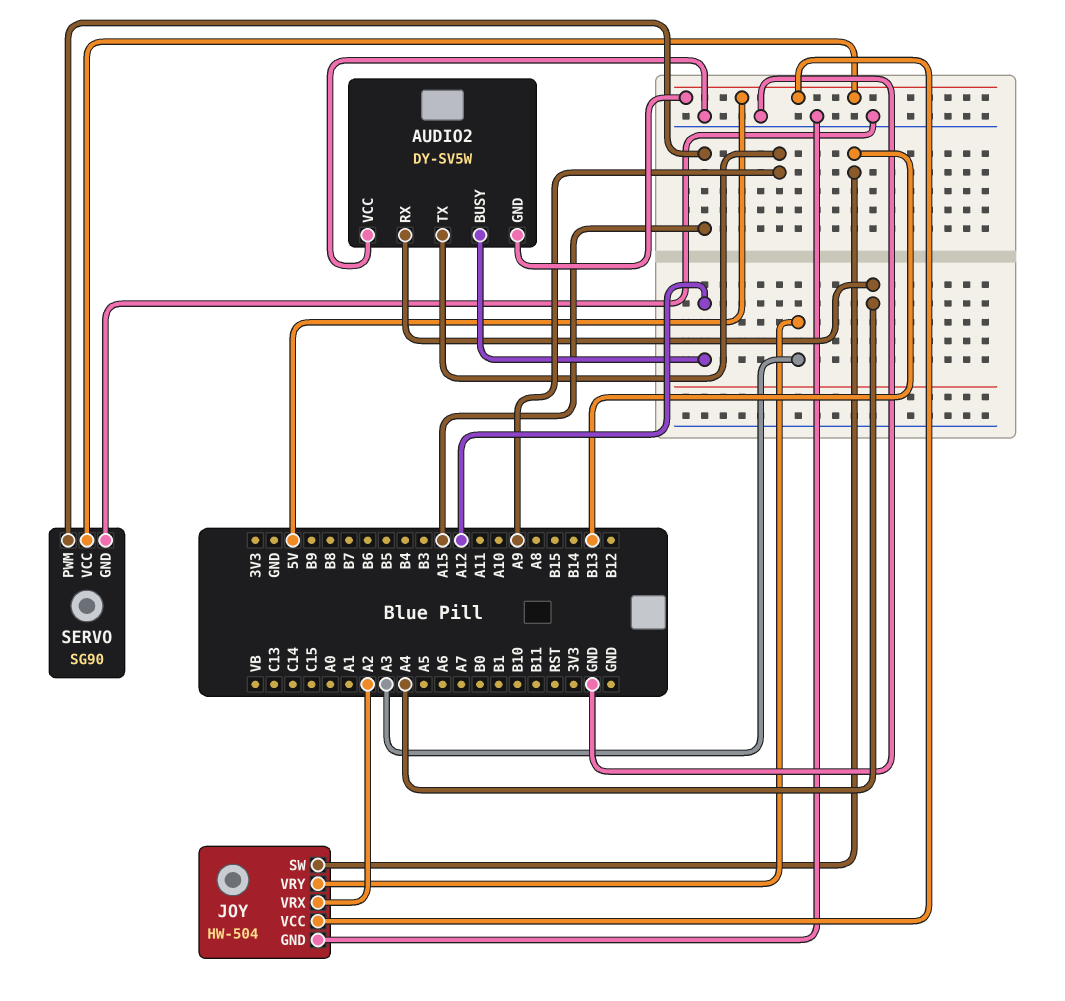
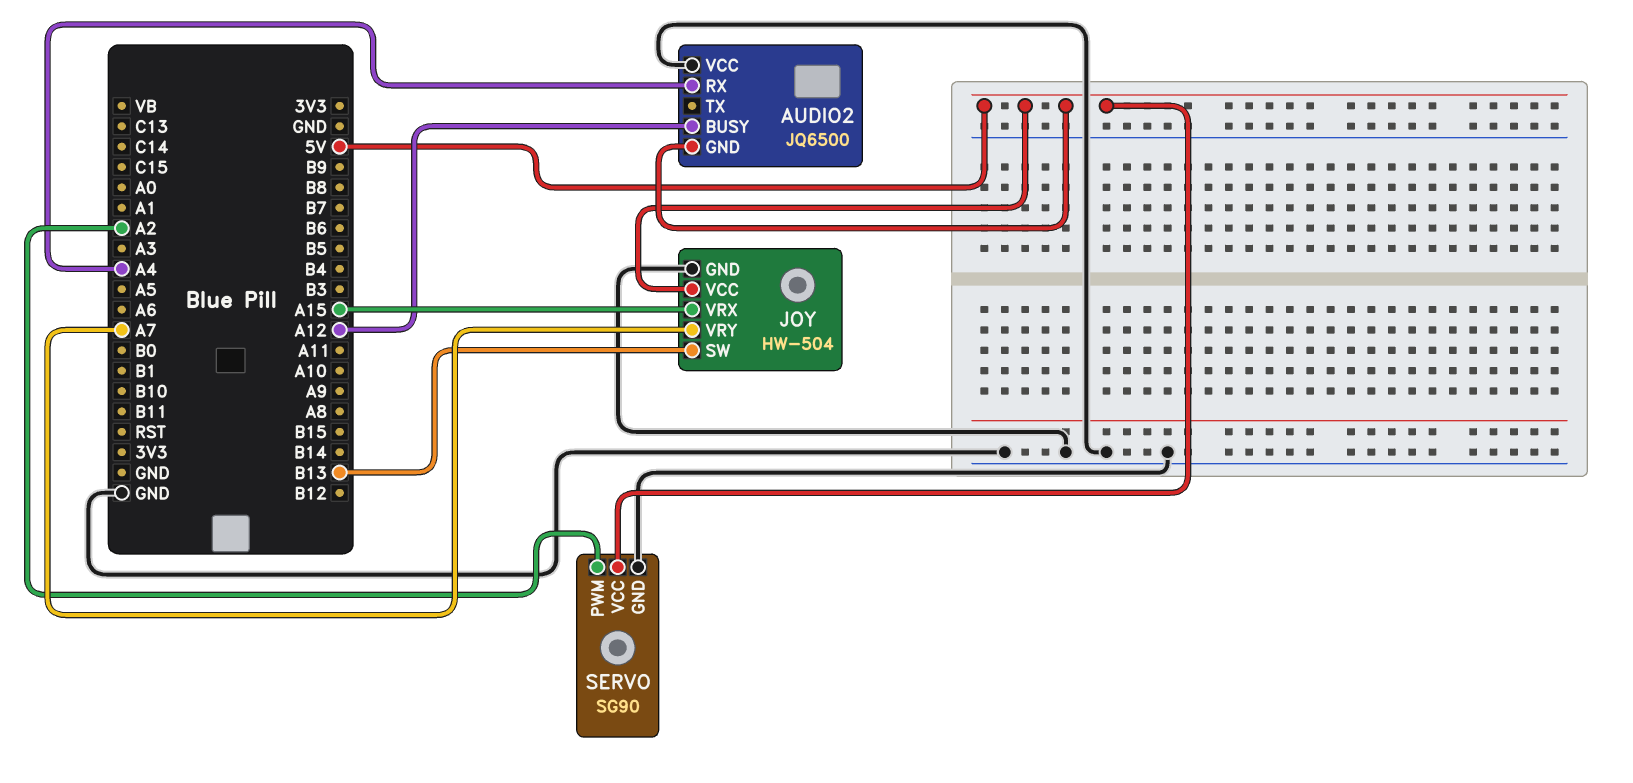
AUDIO2: DY-SV5W -> JQ6500
AUDIO2 pin TX: A9 -> none
JOY pin VRX: A2 -> A15
JOY pin VRY: A3 -> A7
SERVO pin PWM: A15 -> A2

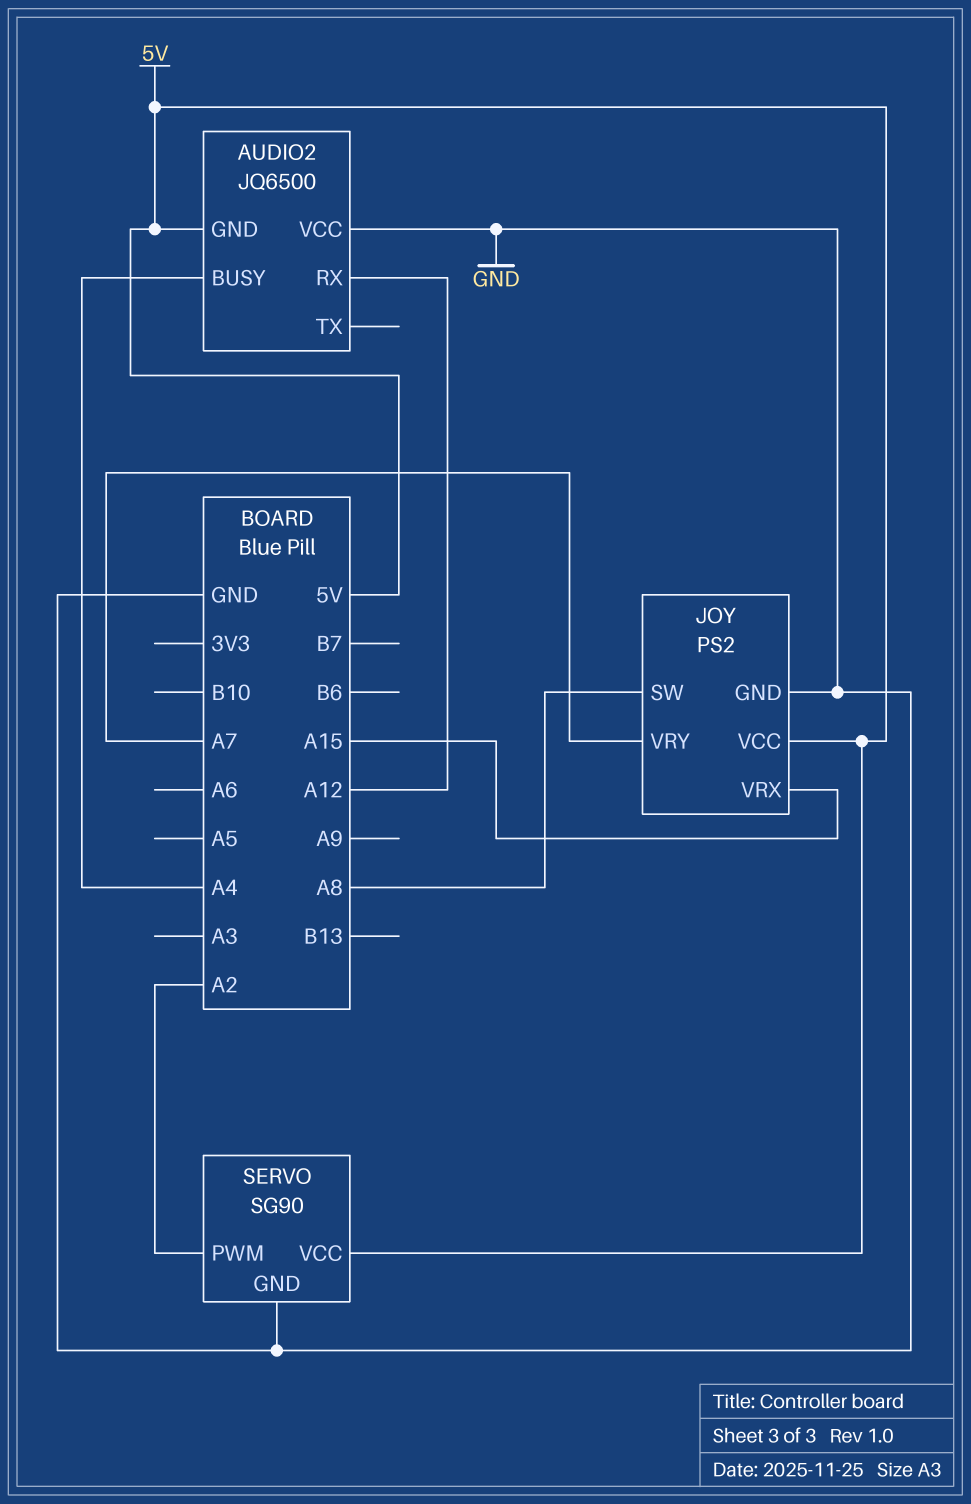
AUDIO2 pin BUSY: A12 -> A4
AUDIO2 pin RX: A4 -> A12
JOY: HW-504 -> PS2
JOY pin SW: B13 -> A8

